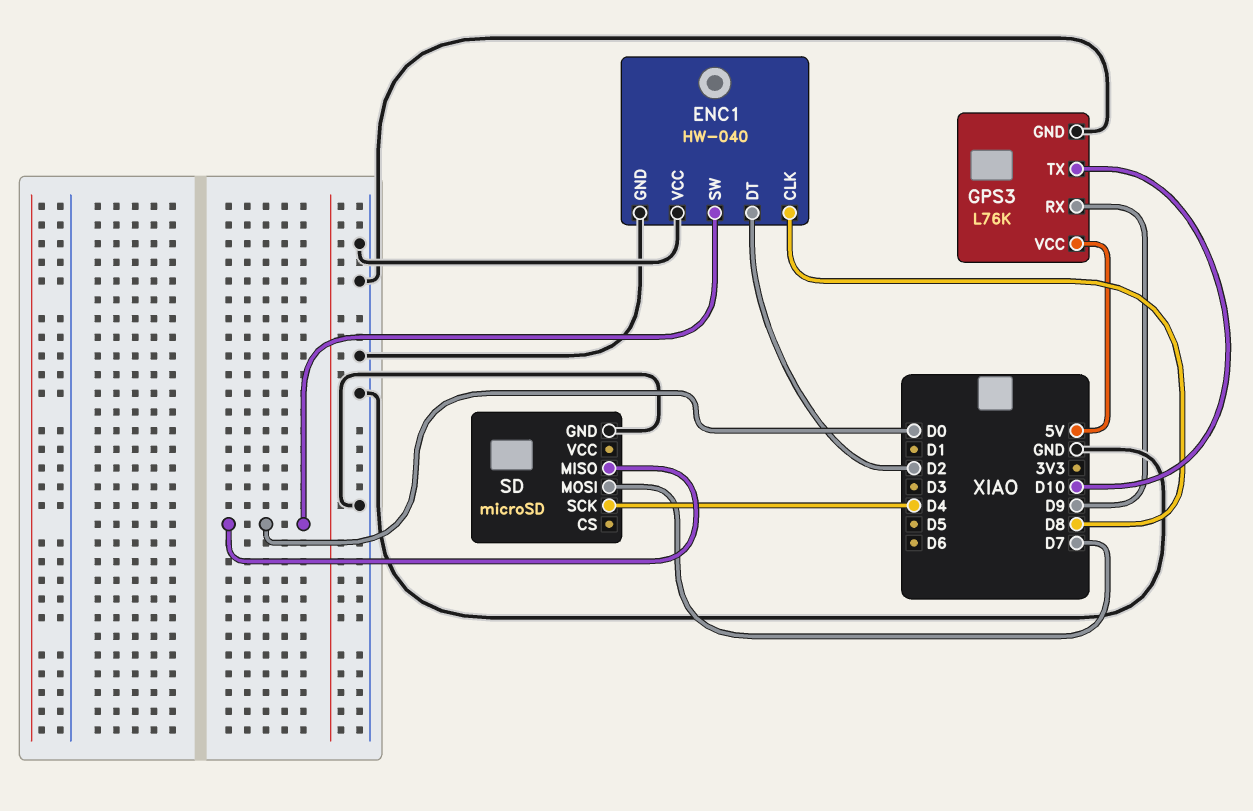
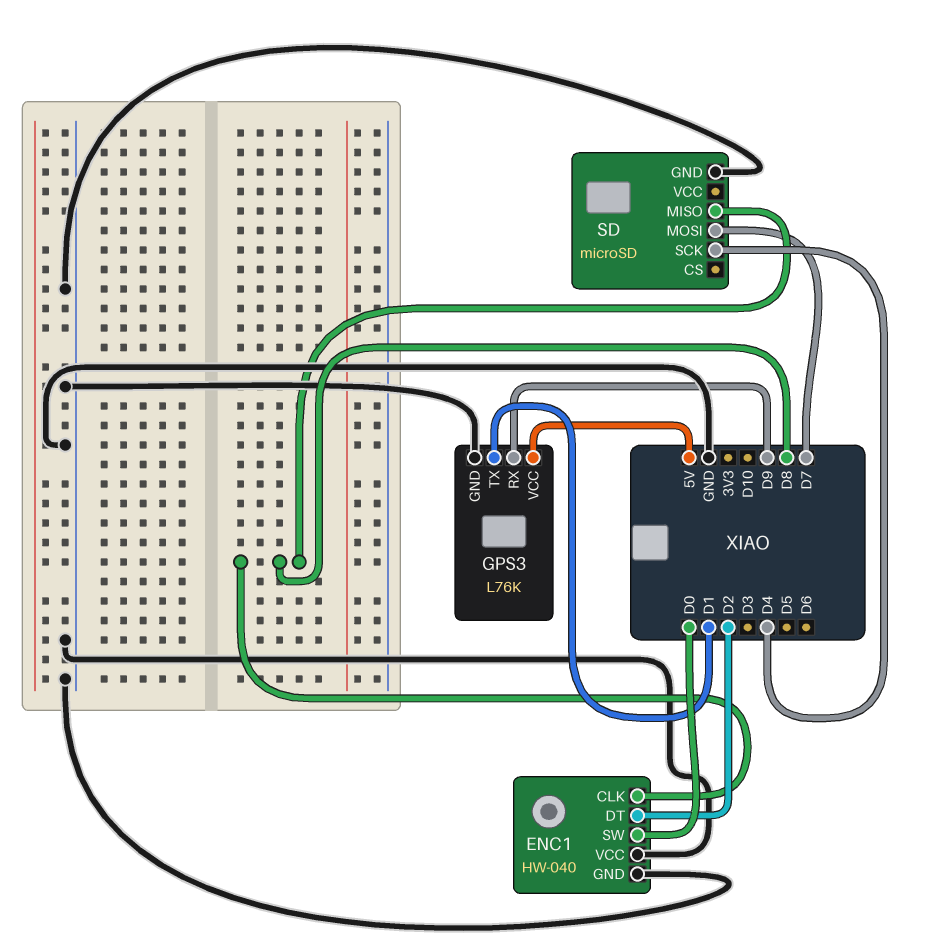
GPS3 pin TX: D10 -> D1
SD pin MISO: D0 -> D8

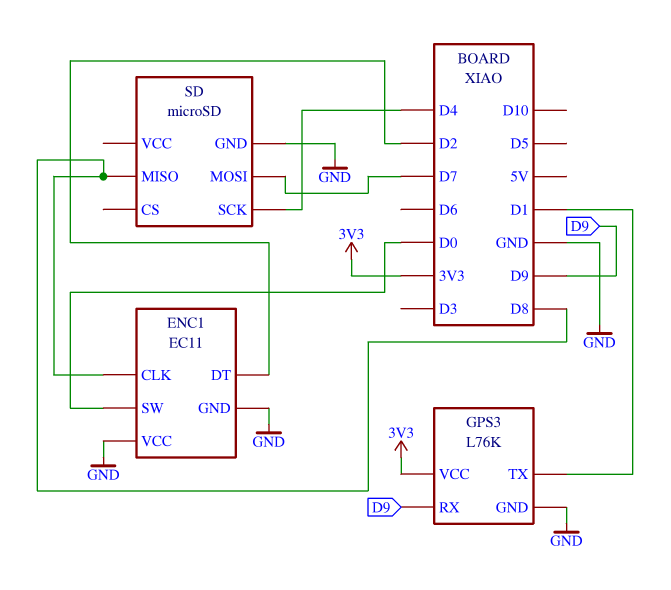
ENC1: HW-040 -> EC11
GPS3 pin VCC: 5V -> 3V3

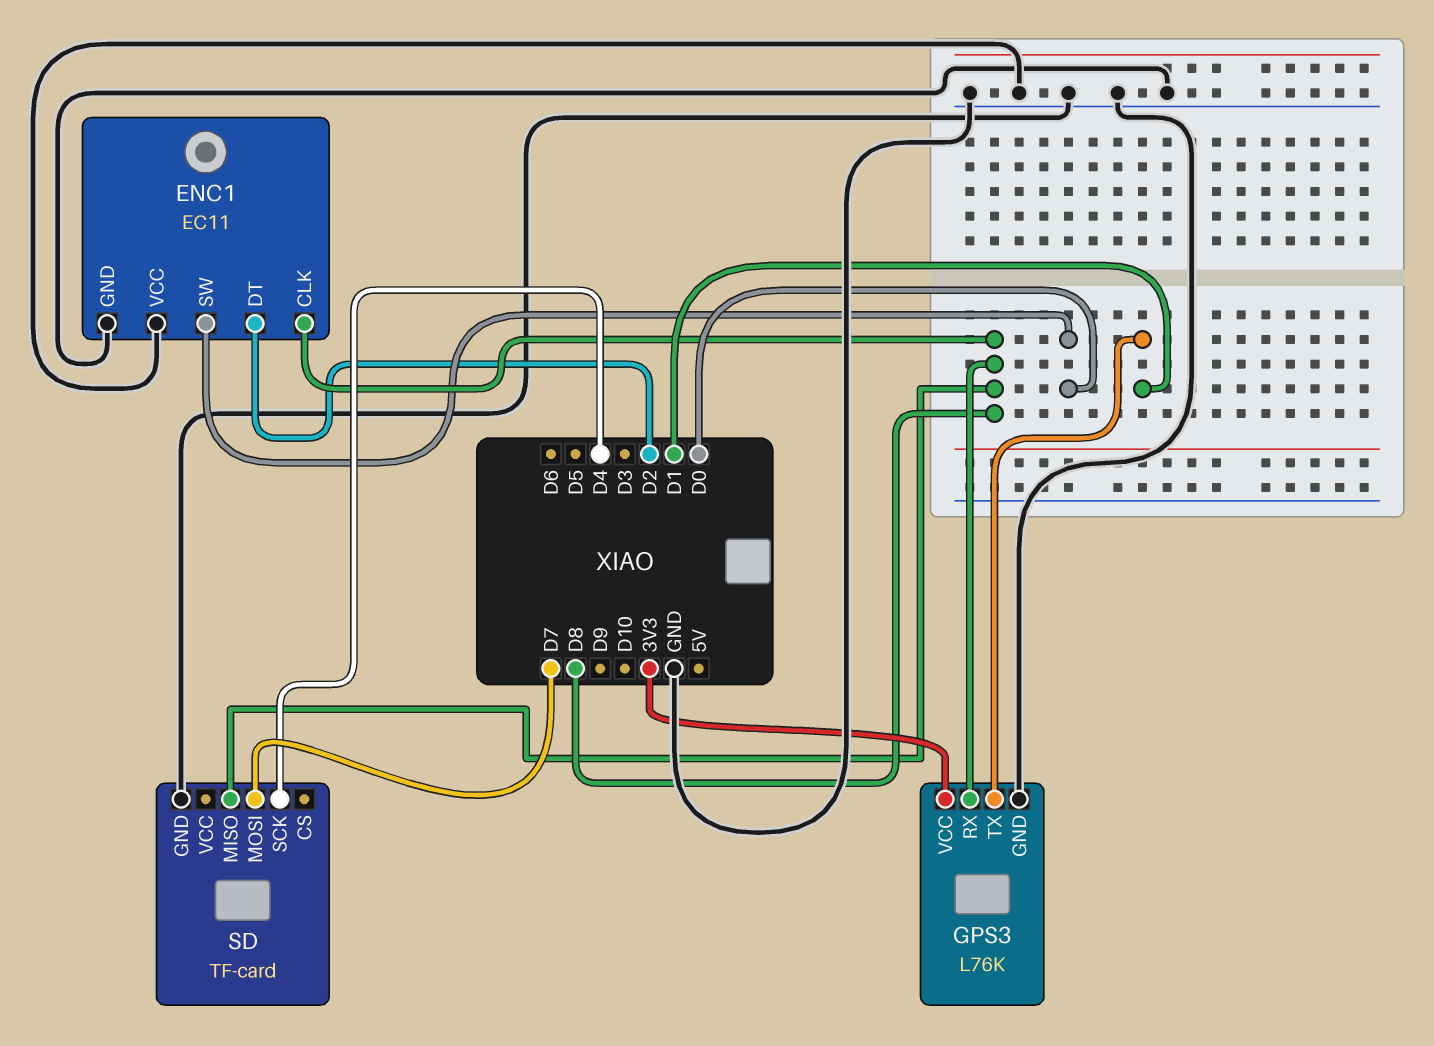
GPS3 pin RX: D9 -> D8
SD: microSD -> TF-card

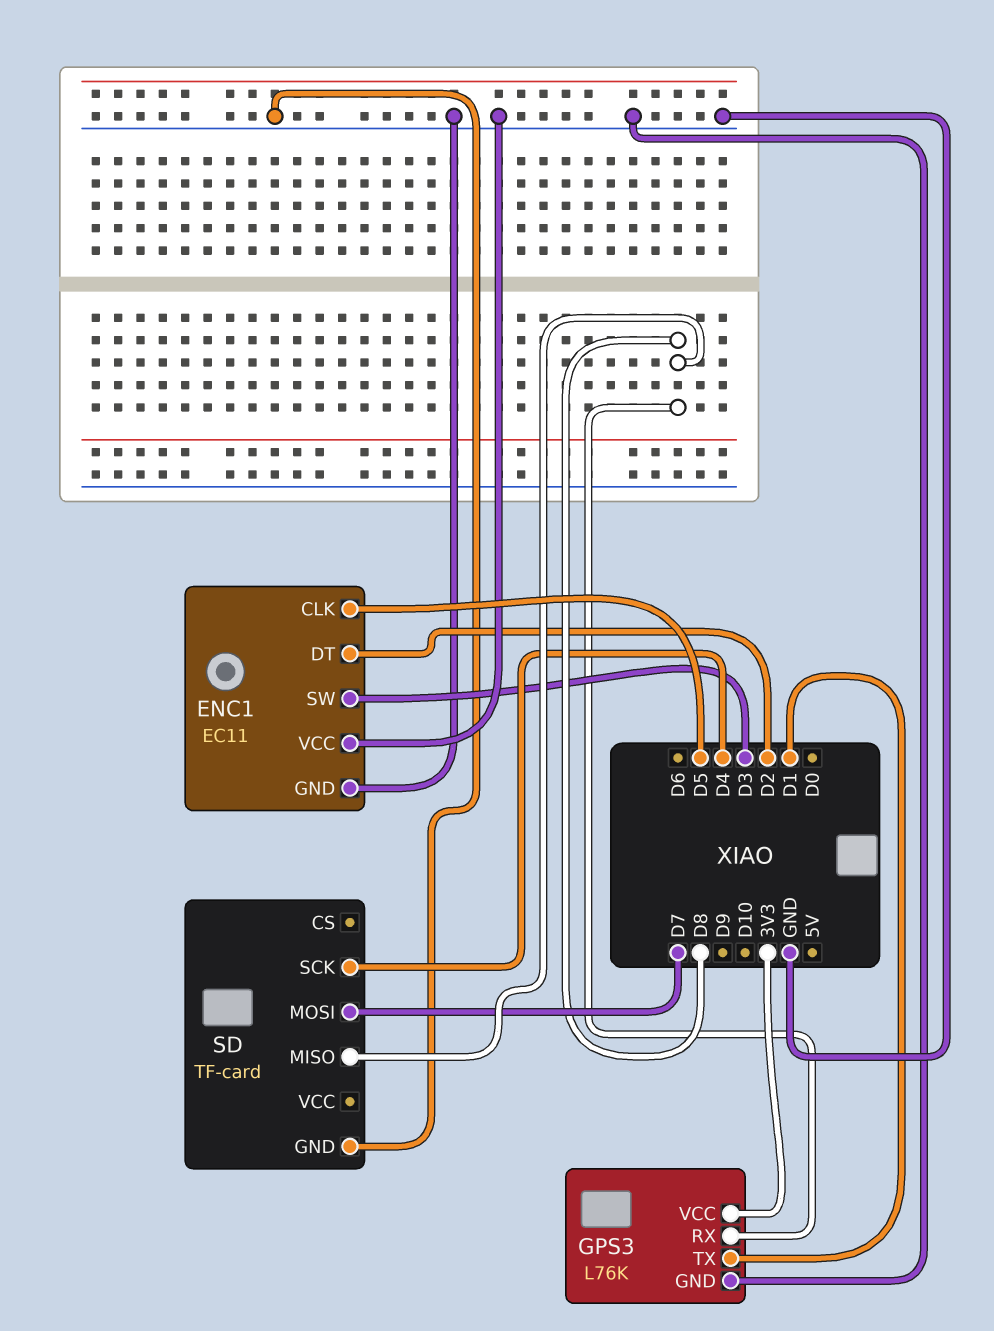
ENC1 pin CLK: D8 -> D5
ENC1 pin SW: D0 -> D3

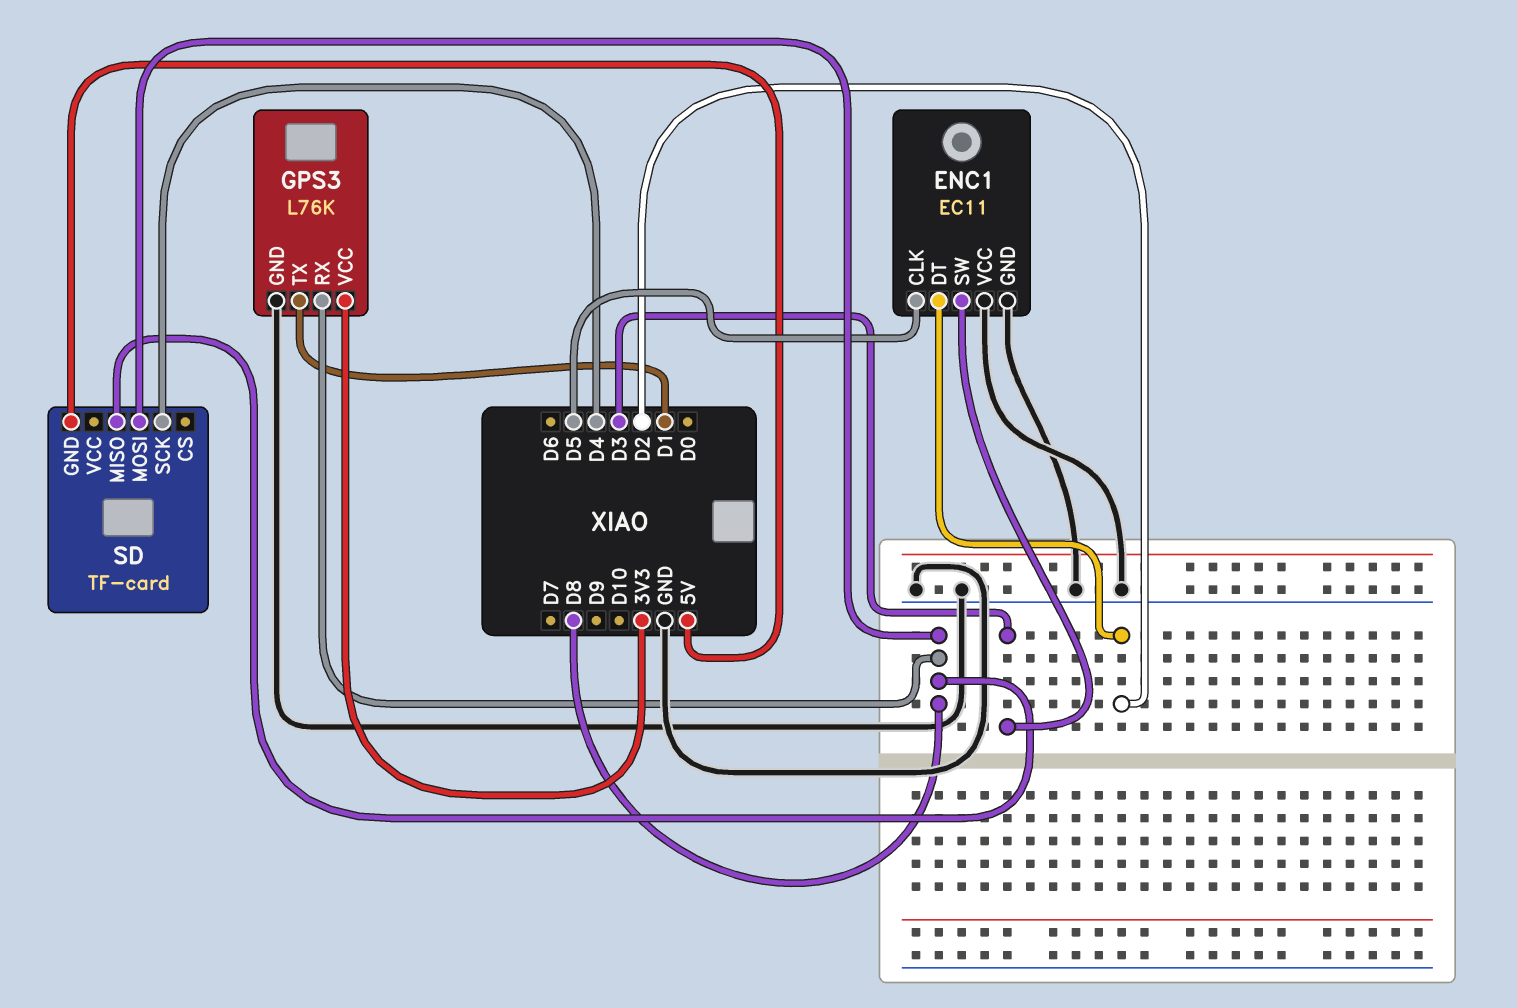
SD pin GND: GND -> 5V
SD pin MOSI: D7 -> D8

